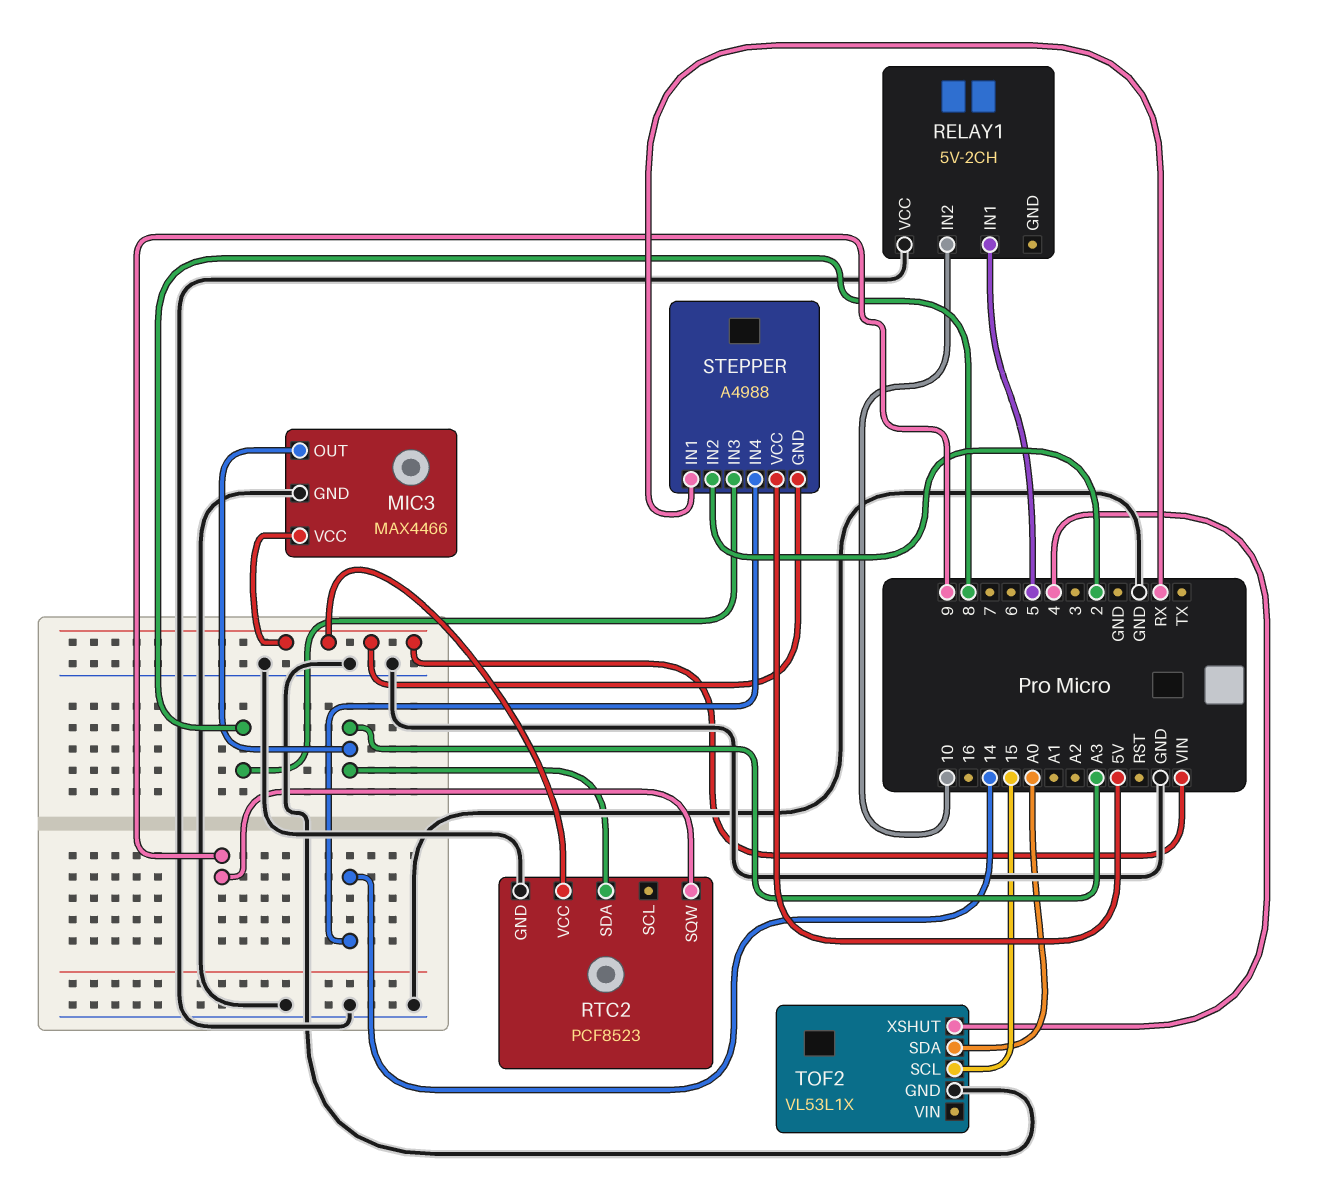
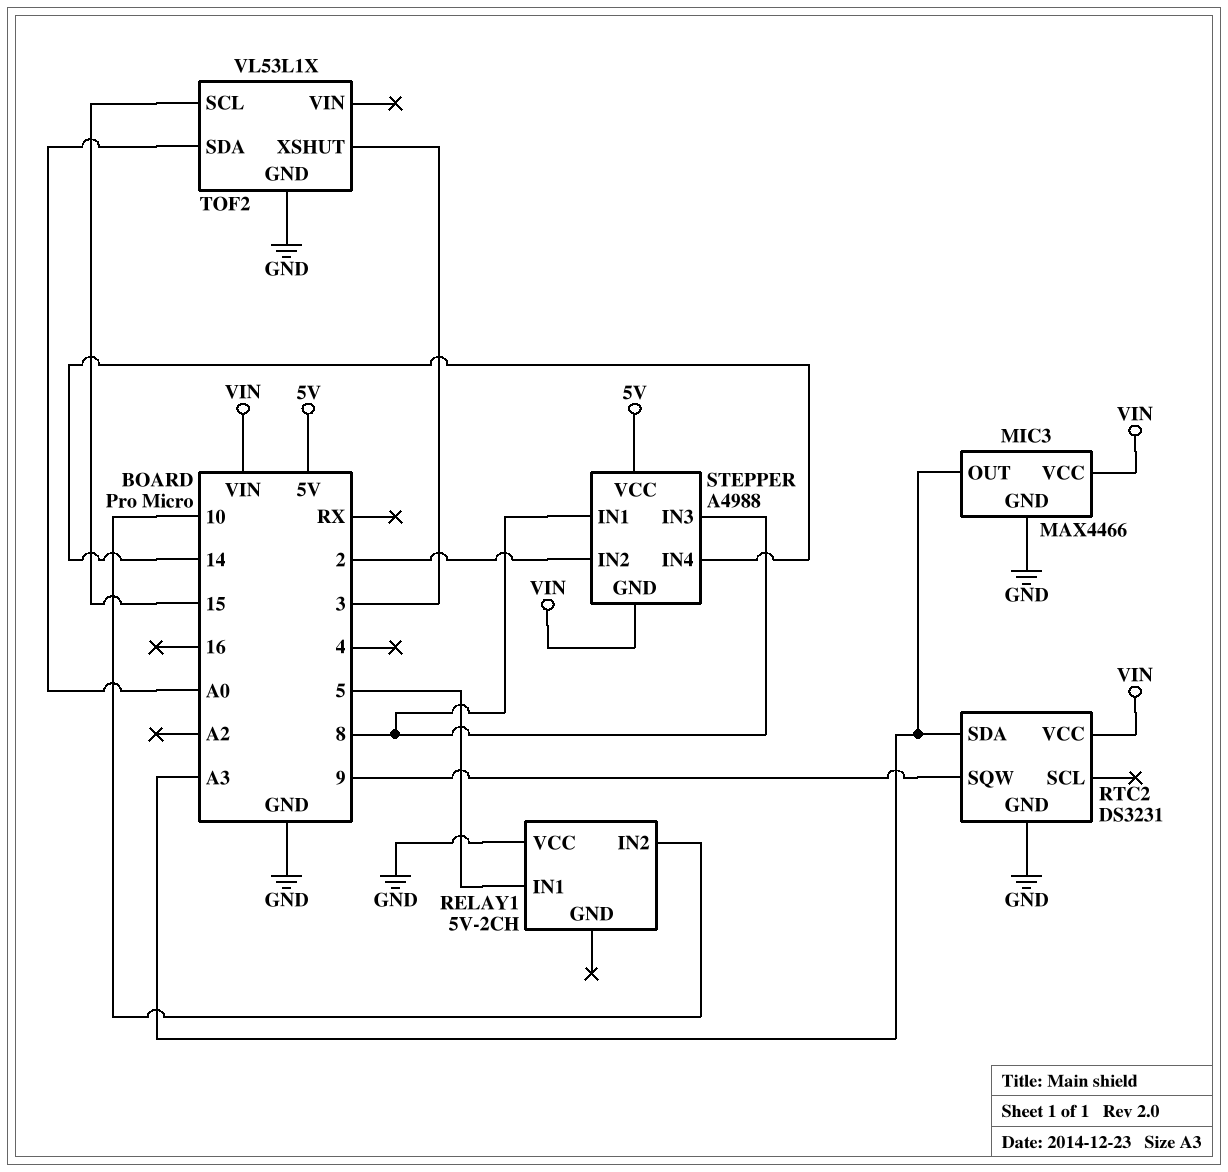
RTC2: PCF8523 -> DS3231
STEPPER pin IN1: RX -> 8
TOF2 pin XSHUT: 4 -> 3

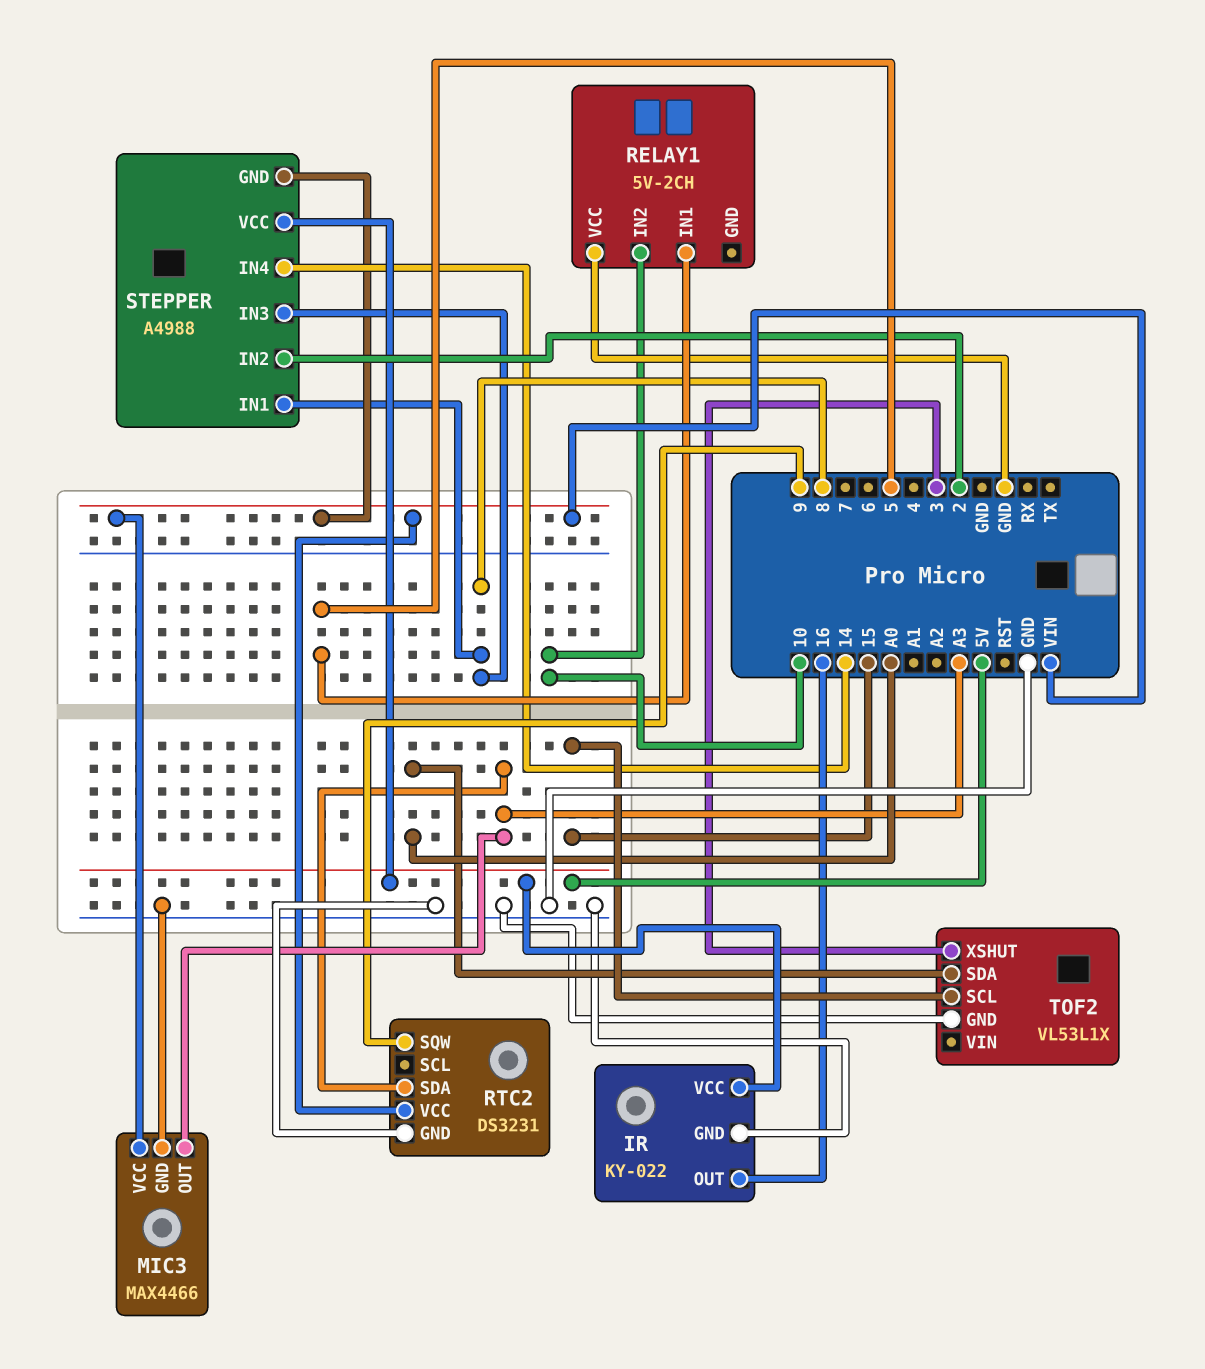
IR: none -> KY-022
IR pin GND: none -> GND
IR pin OUT: none -> 16
IR pin VCC: none -> 5V

